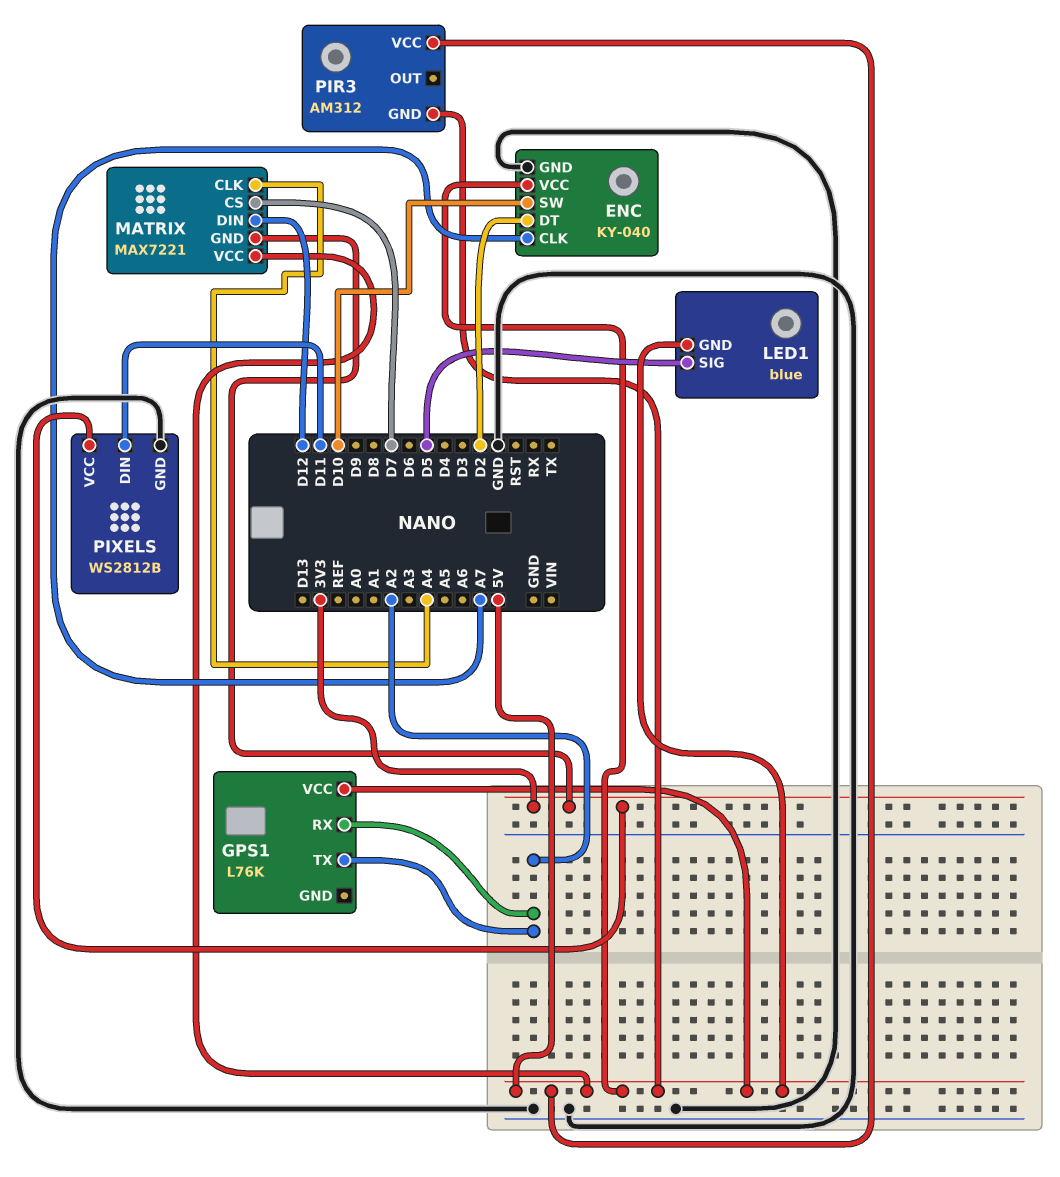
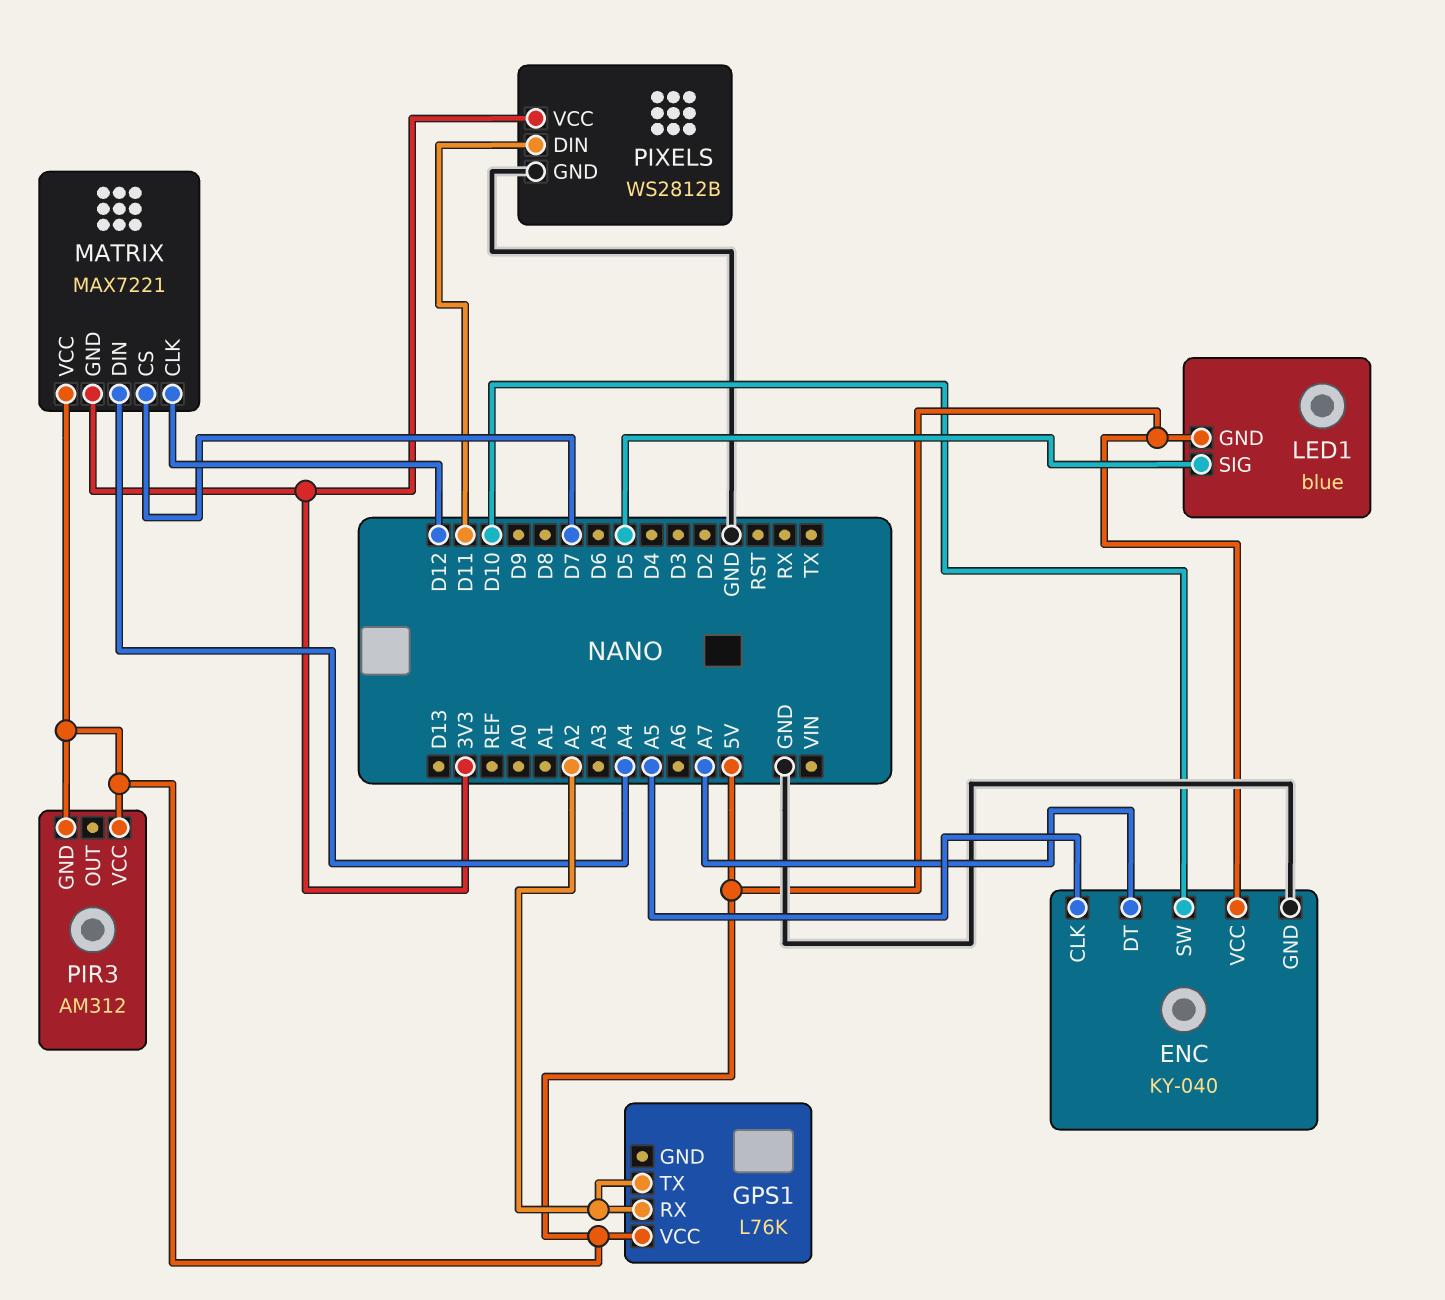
ENC pin CLK: A7 -> A5
ENC pin DT: D2 -> A7
MATRIX pin CLK: A4 -> D12
MATRIX pin DIN: D12 -> A4

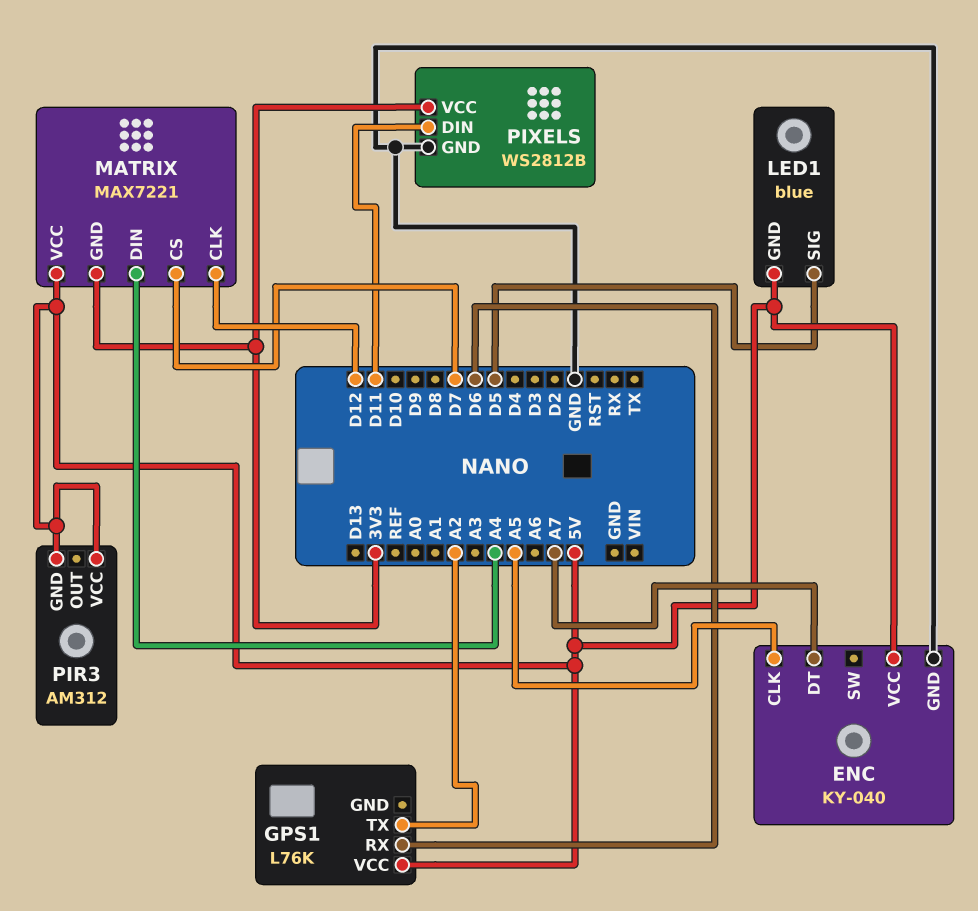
ENC pin SW: D10 -> none
GPS1 pin RX: A2 -> D6

